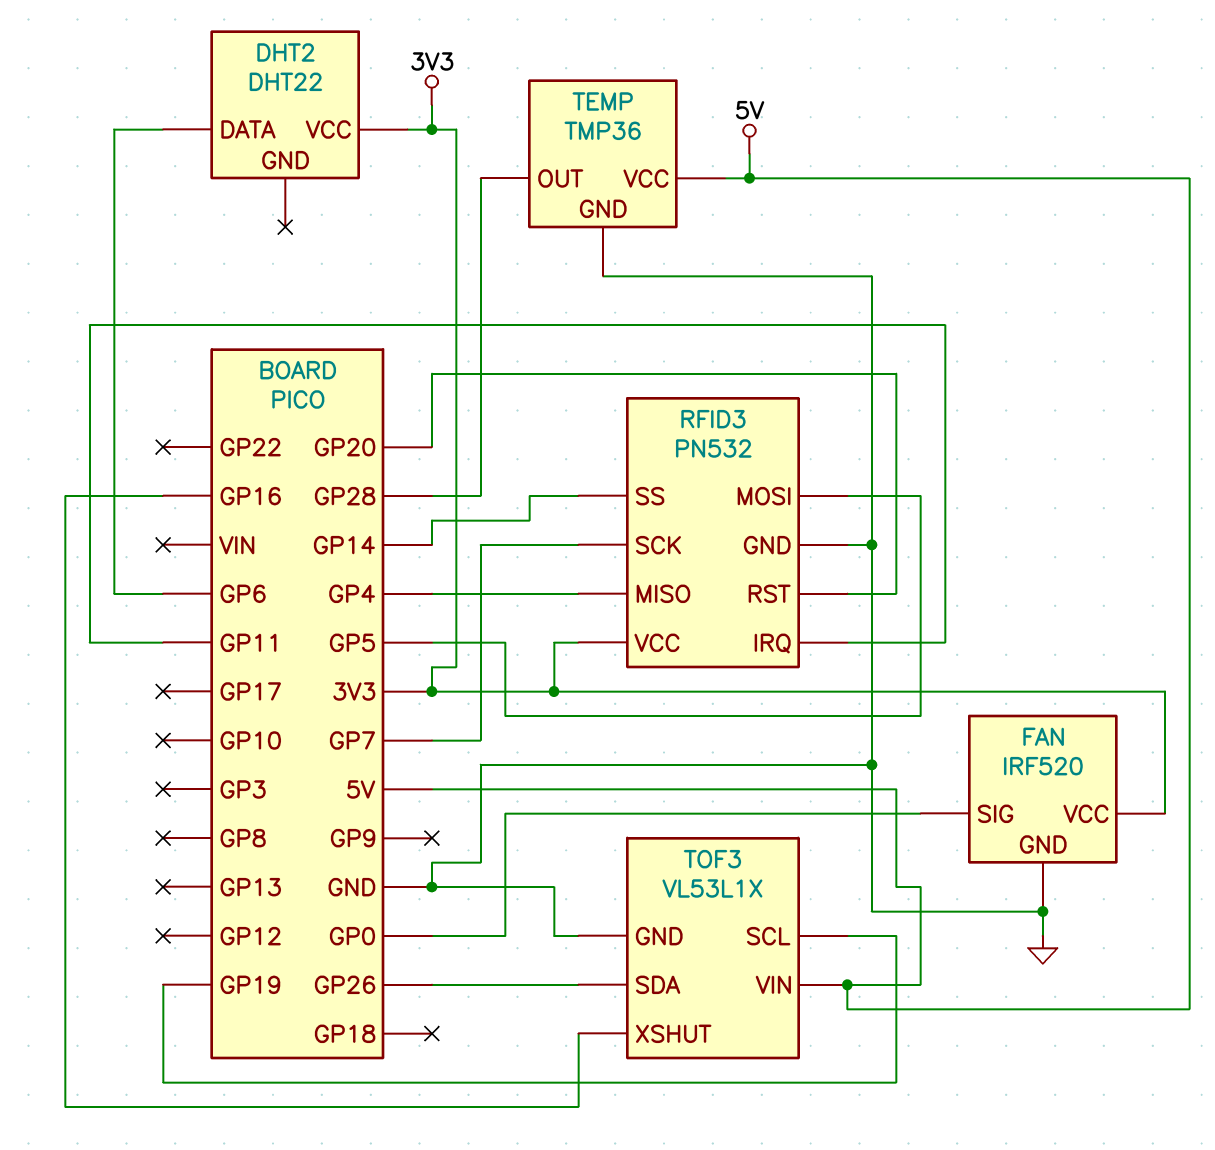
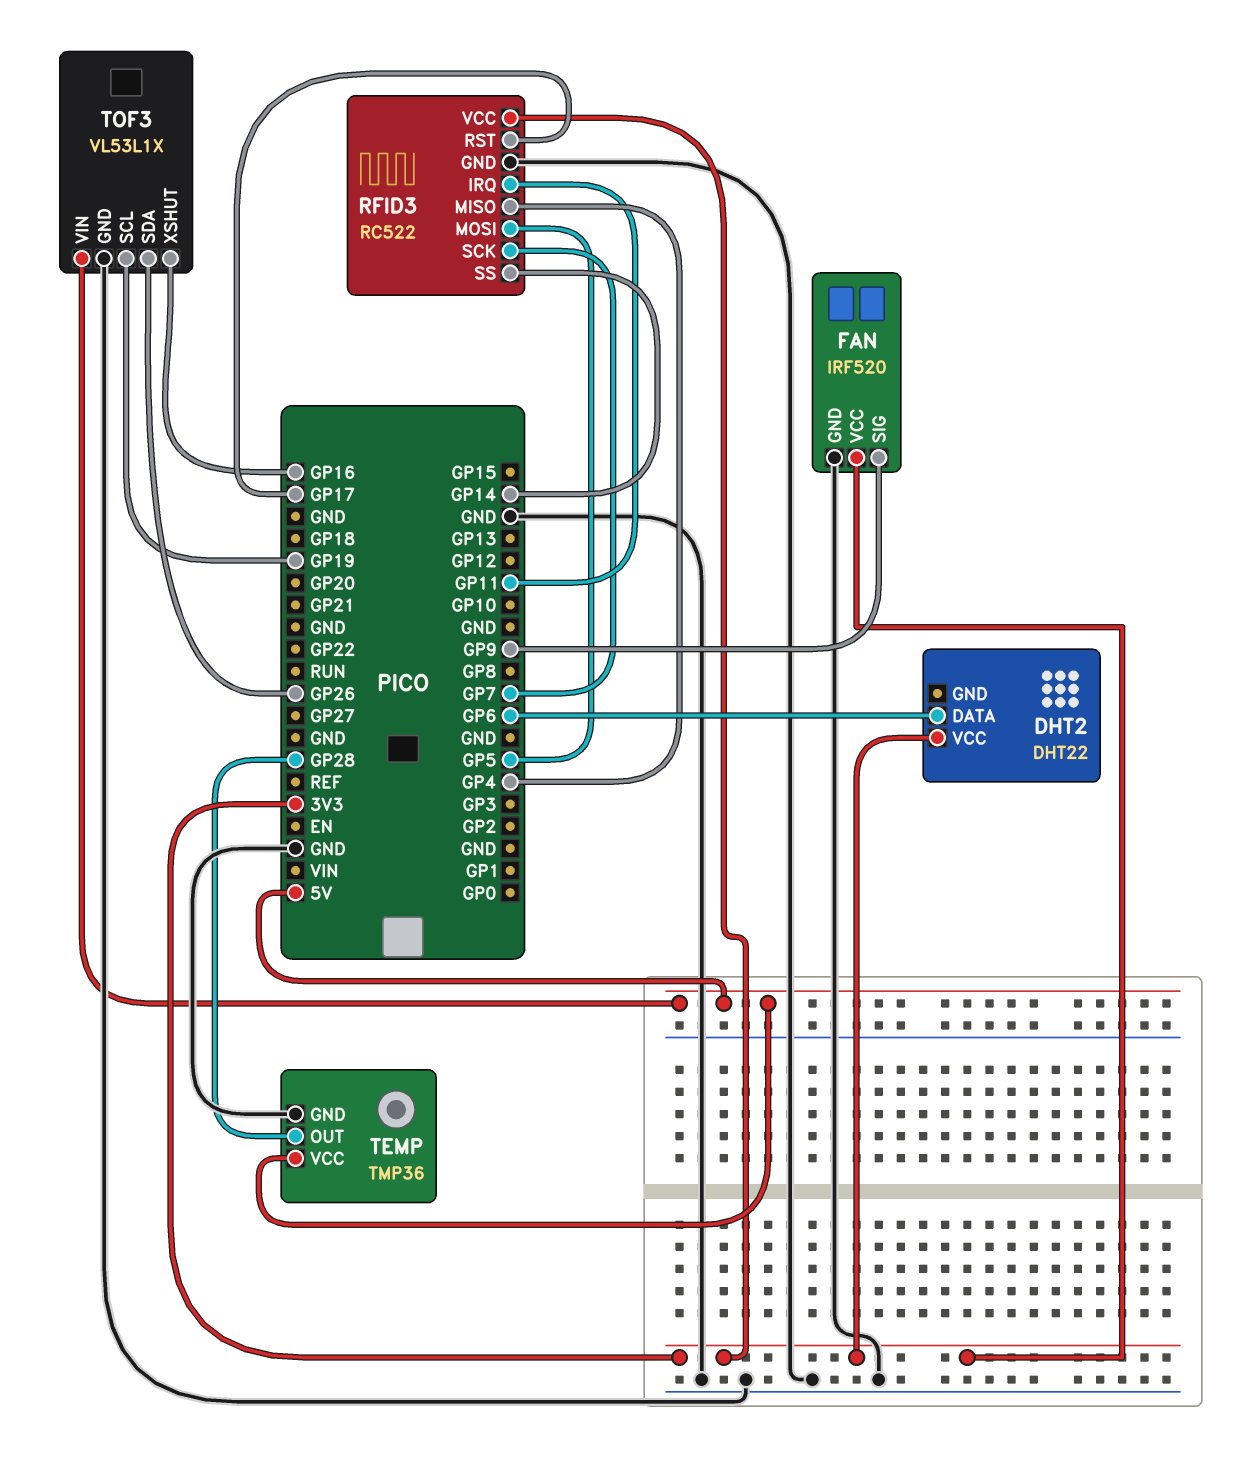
FAN pin SIG: GP0 -> GP9
RFID3: PN532 -> RC522
RFID3 pin RST: GP20 -> GP17

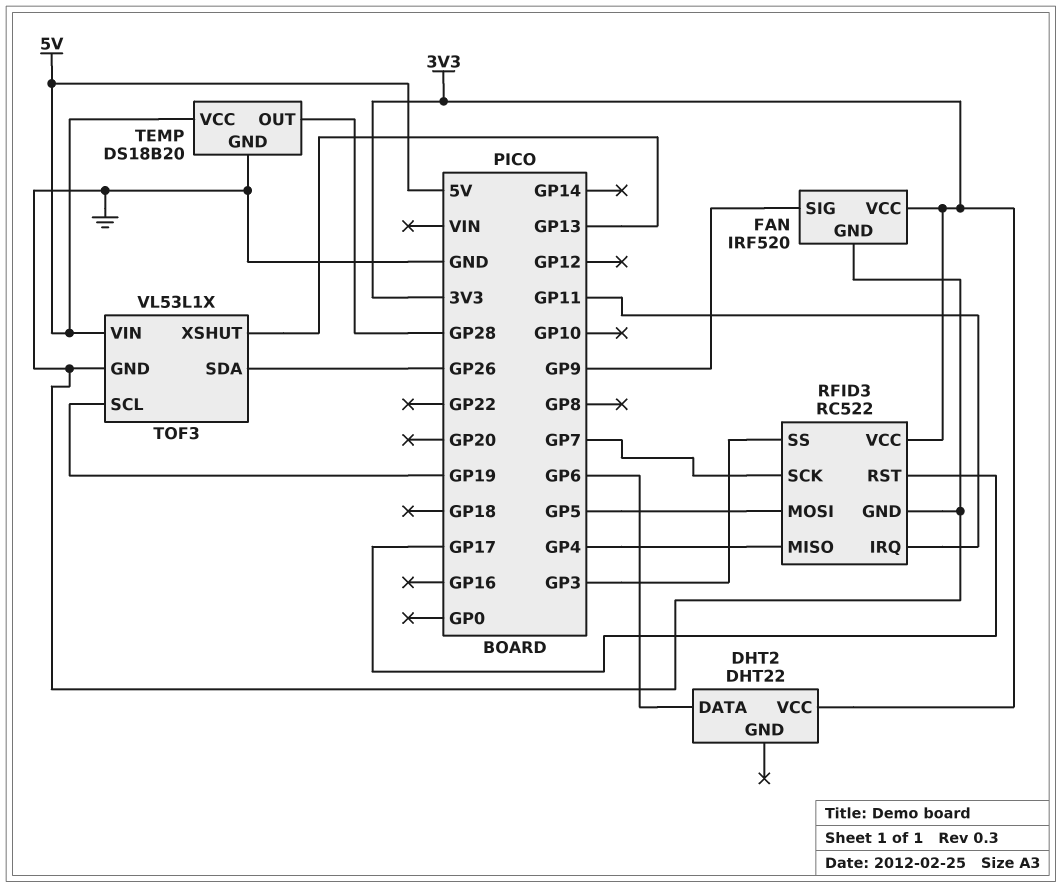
RFID3 pin SS: GP14 -> GP3
TEMP: TMP36 -> DS18B20
TOF3 pin XSHUT: GP16 -> GP13

